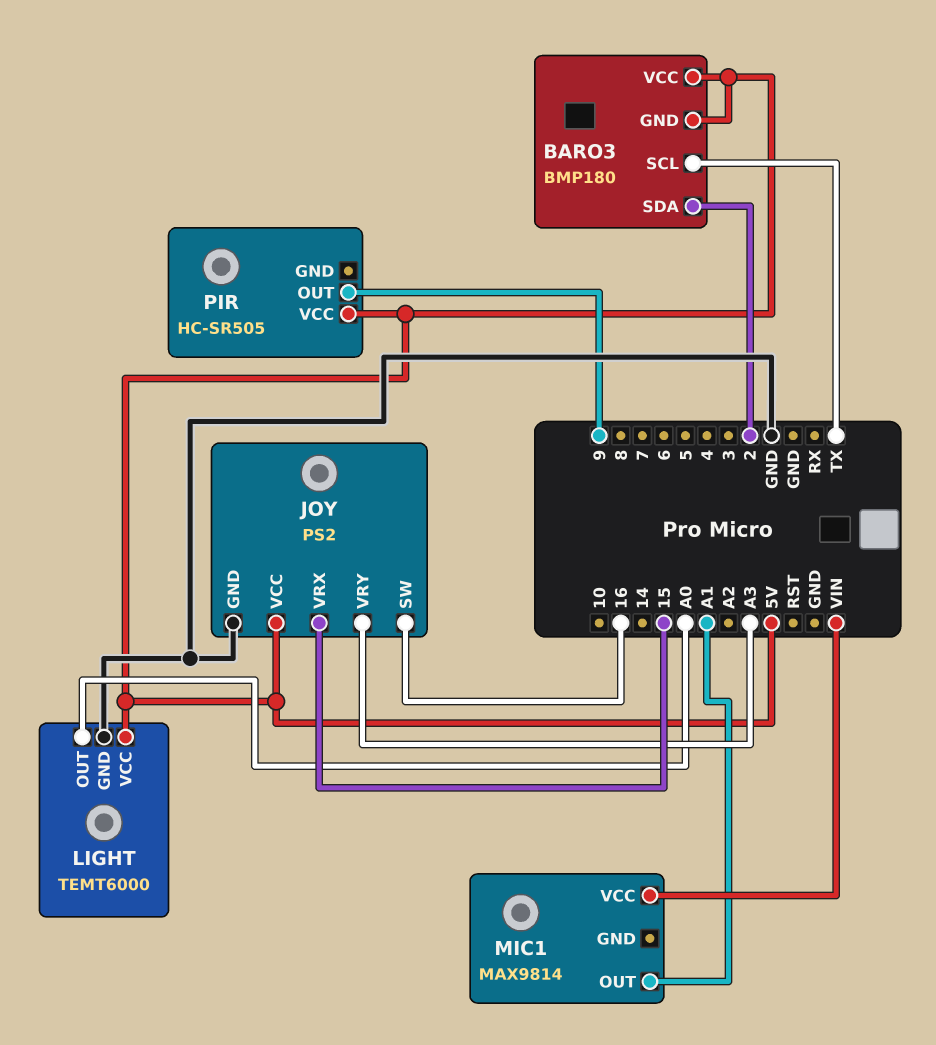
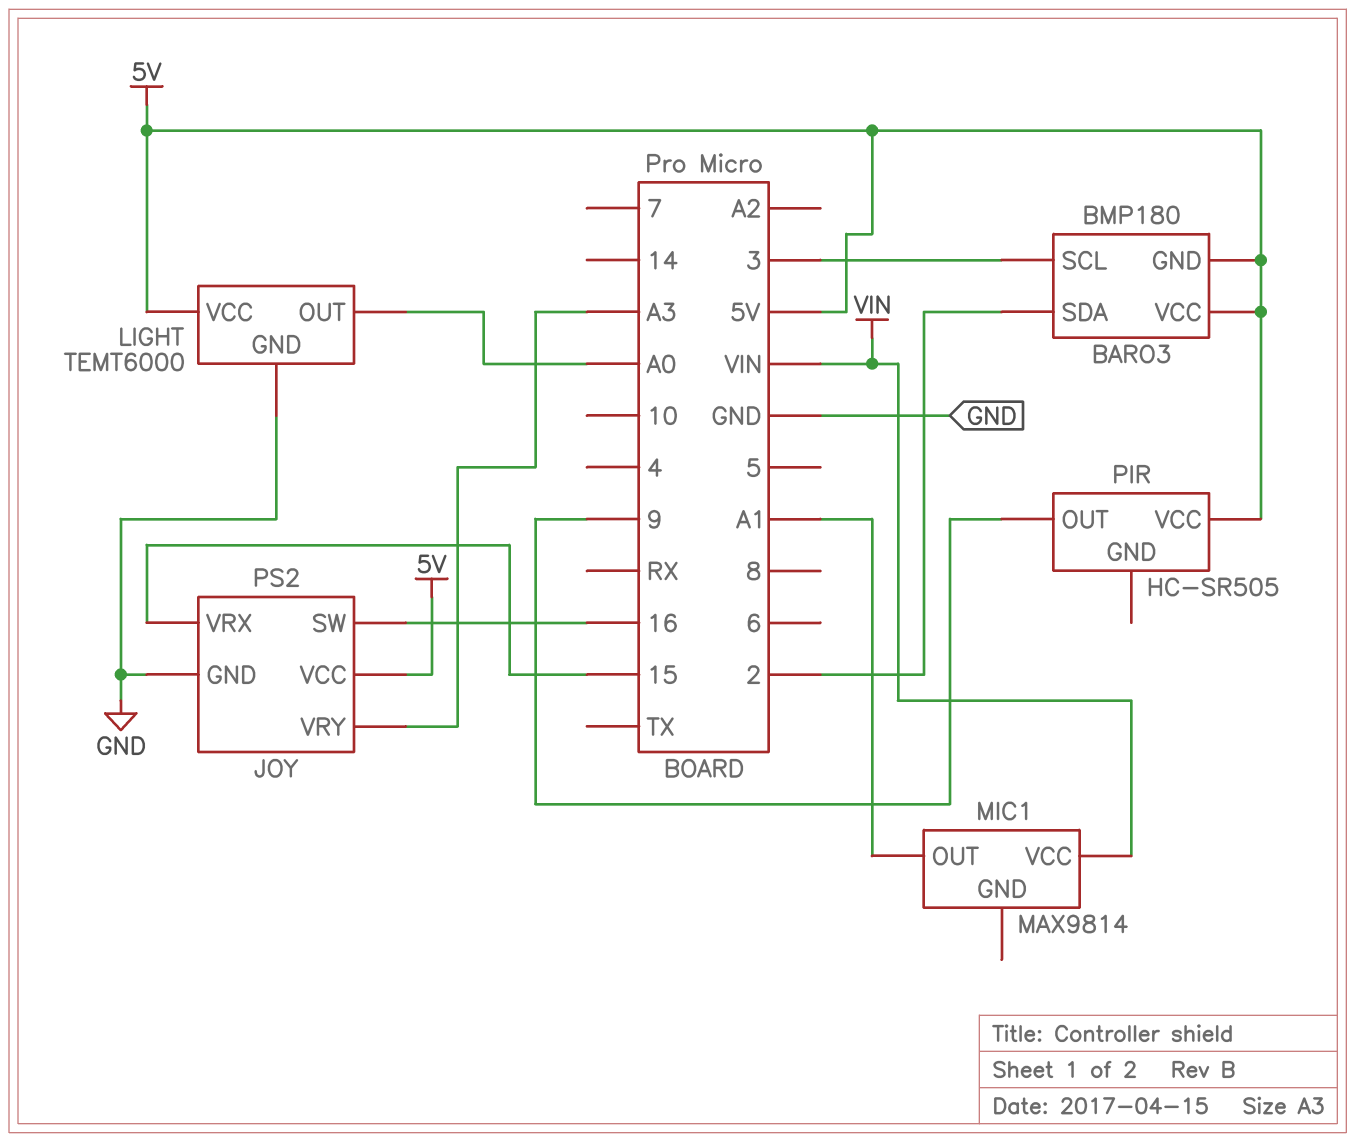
BARO3 pin SCL: TX -> 3

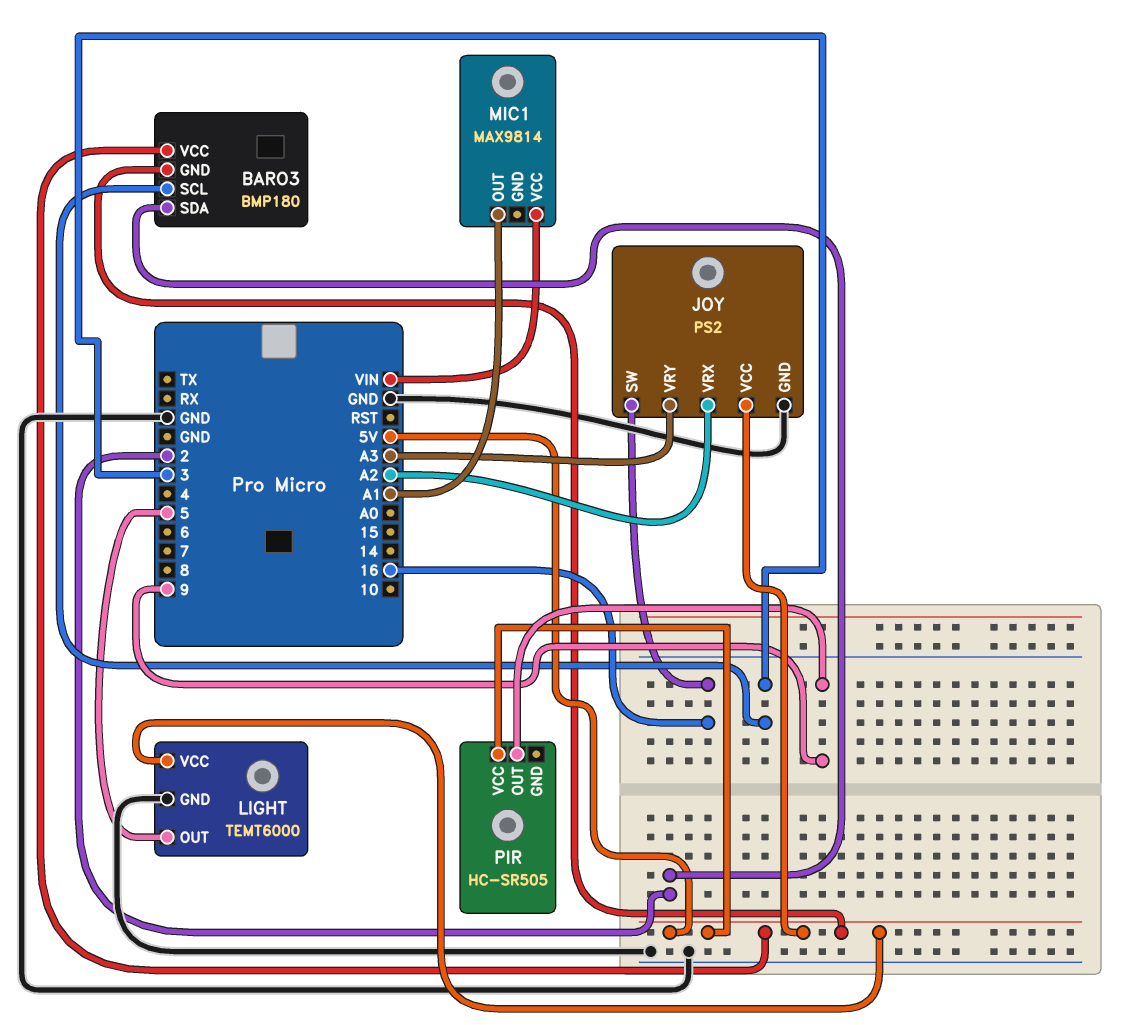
JOY pin VRX: 15 -> A2
LIGHT pin OUT: A0 -> 5

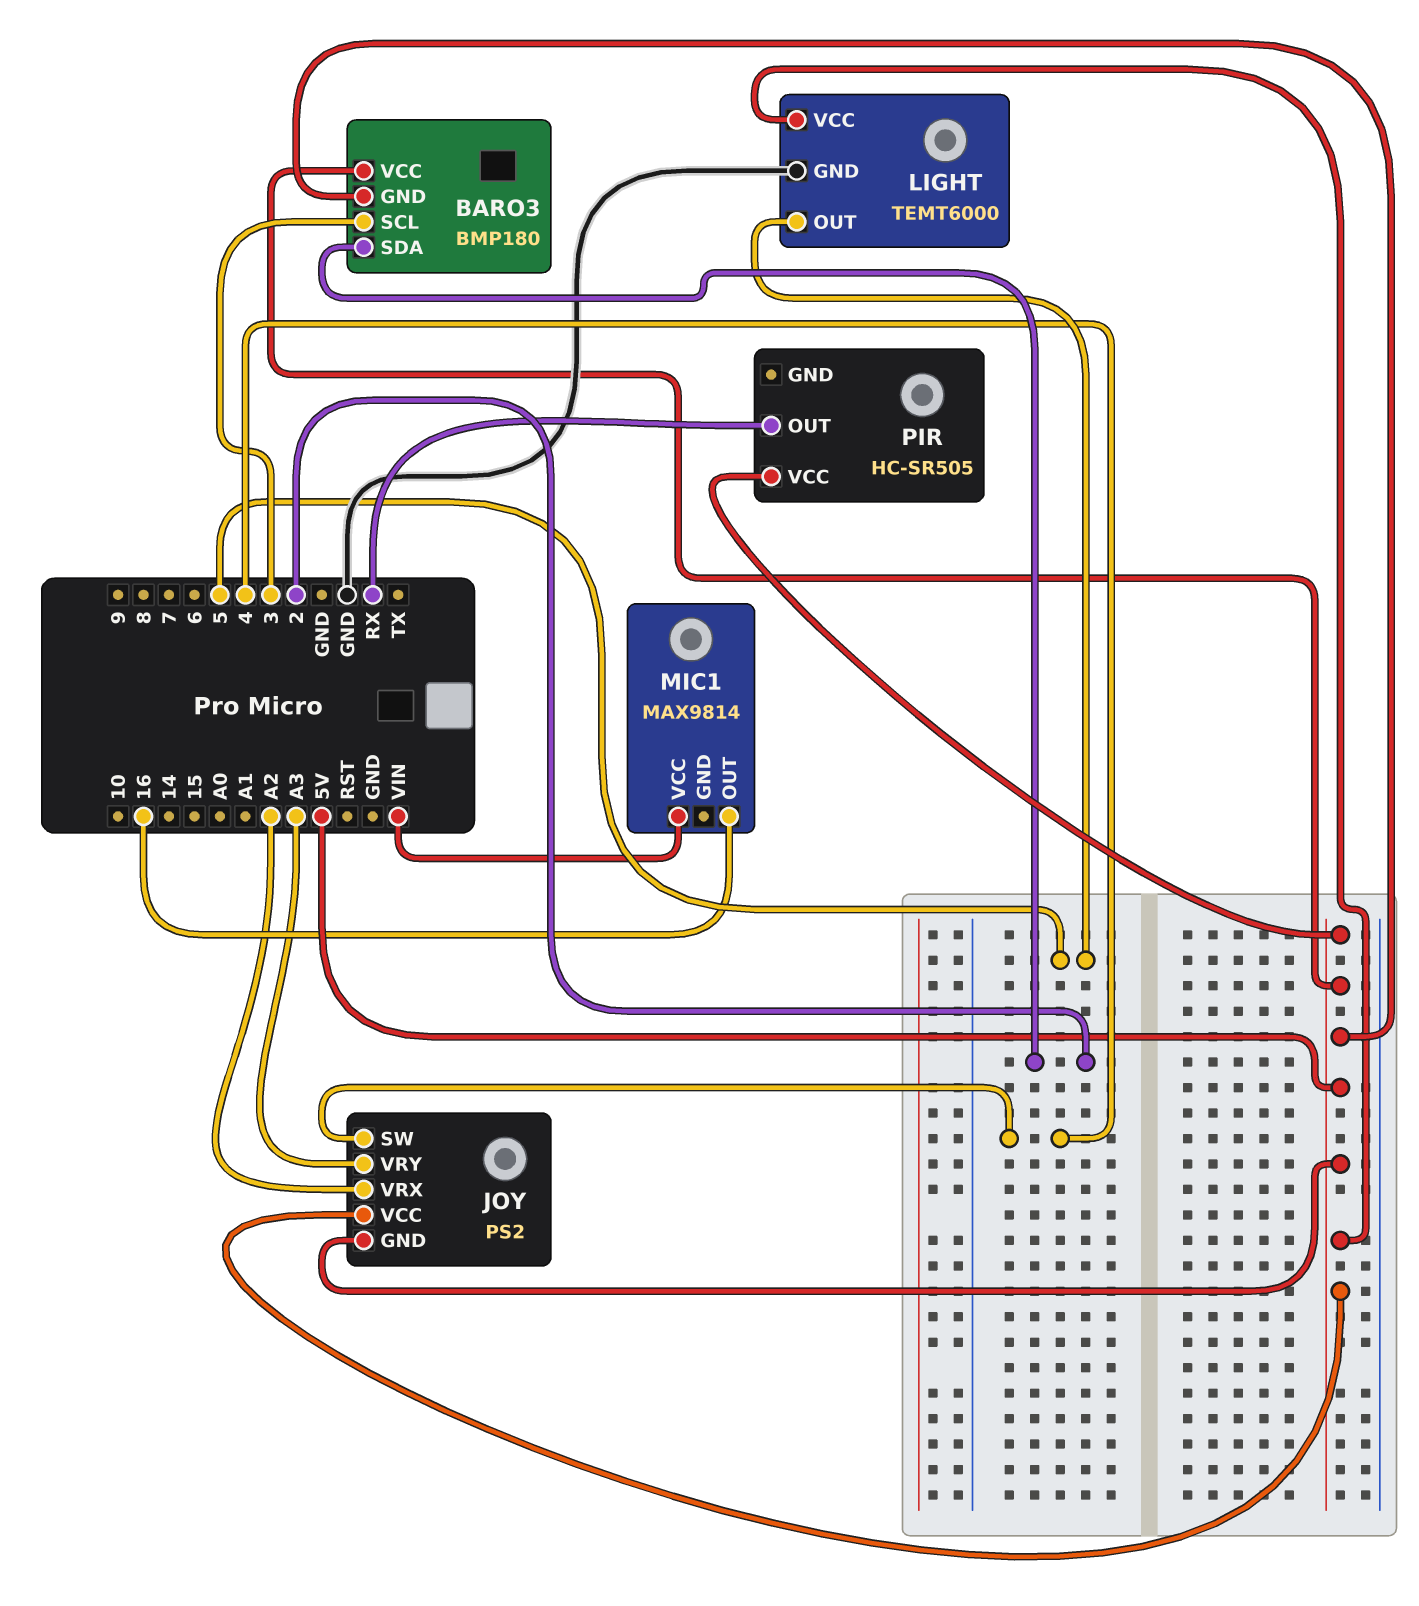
JOY pin GND: GND -> 5V
JOY pin SW: 16 -> 4
MIC1 pin OUT: A1 -> 16
PIR pin OUT: 9 -> RX

